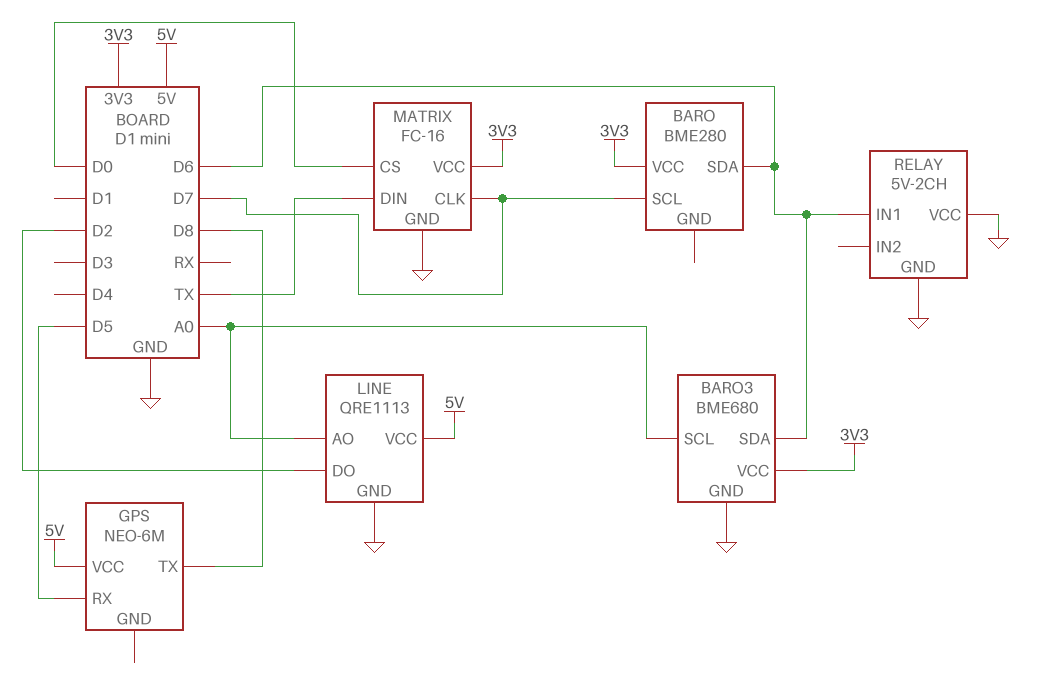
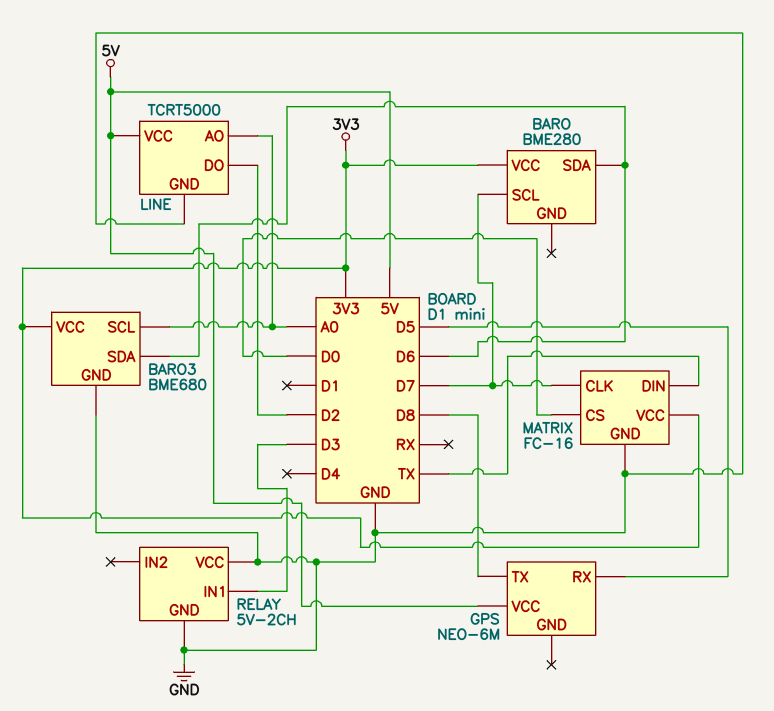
LINE: QRE1113 -> TCRT5000
RELAY pin IN1: D6 -> D3

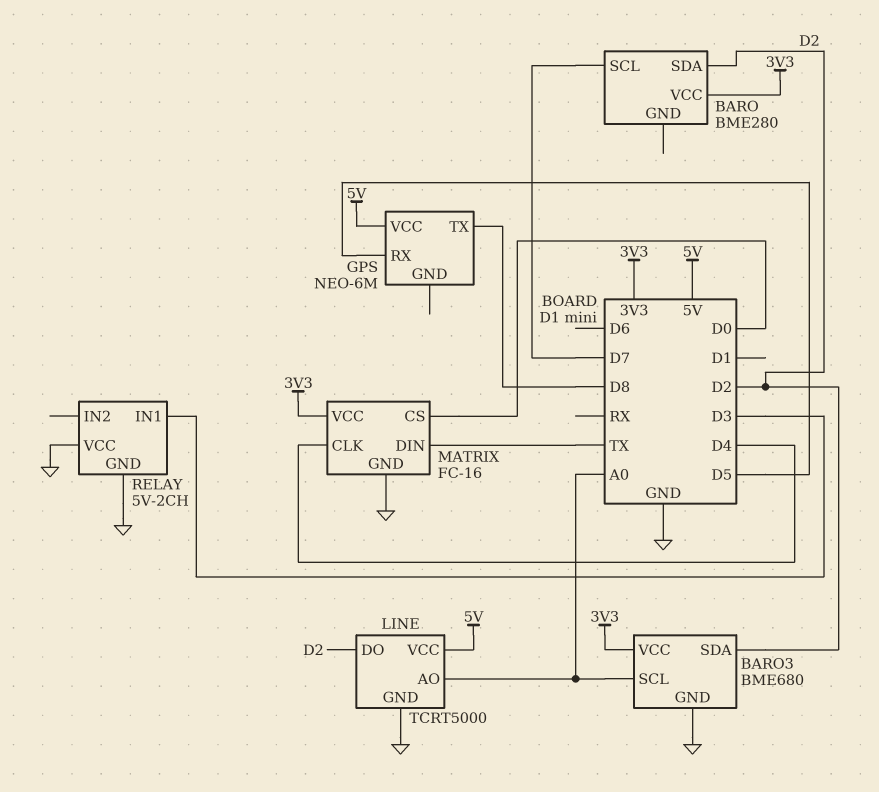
BARO pin SDA: D6 -> D2
BARO3 pin SDA: D6 -> D2
MATRIX pin CLK: D7 -> D4

